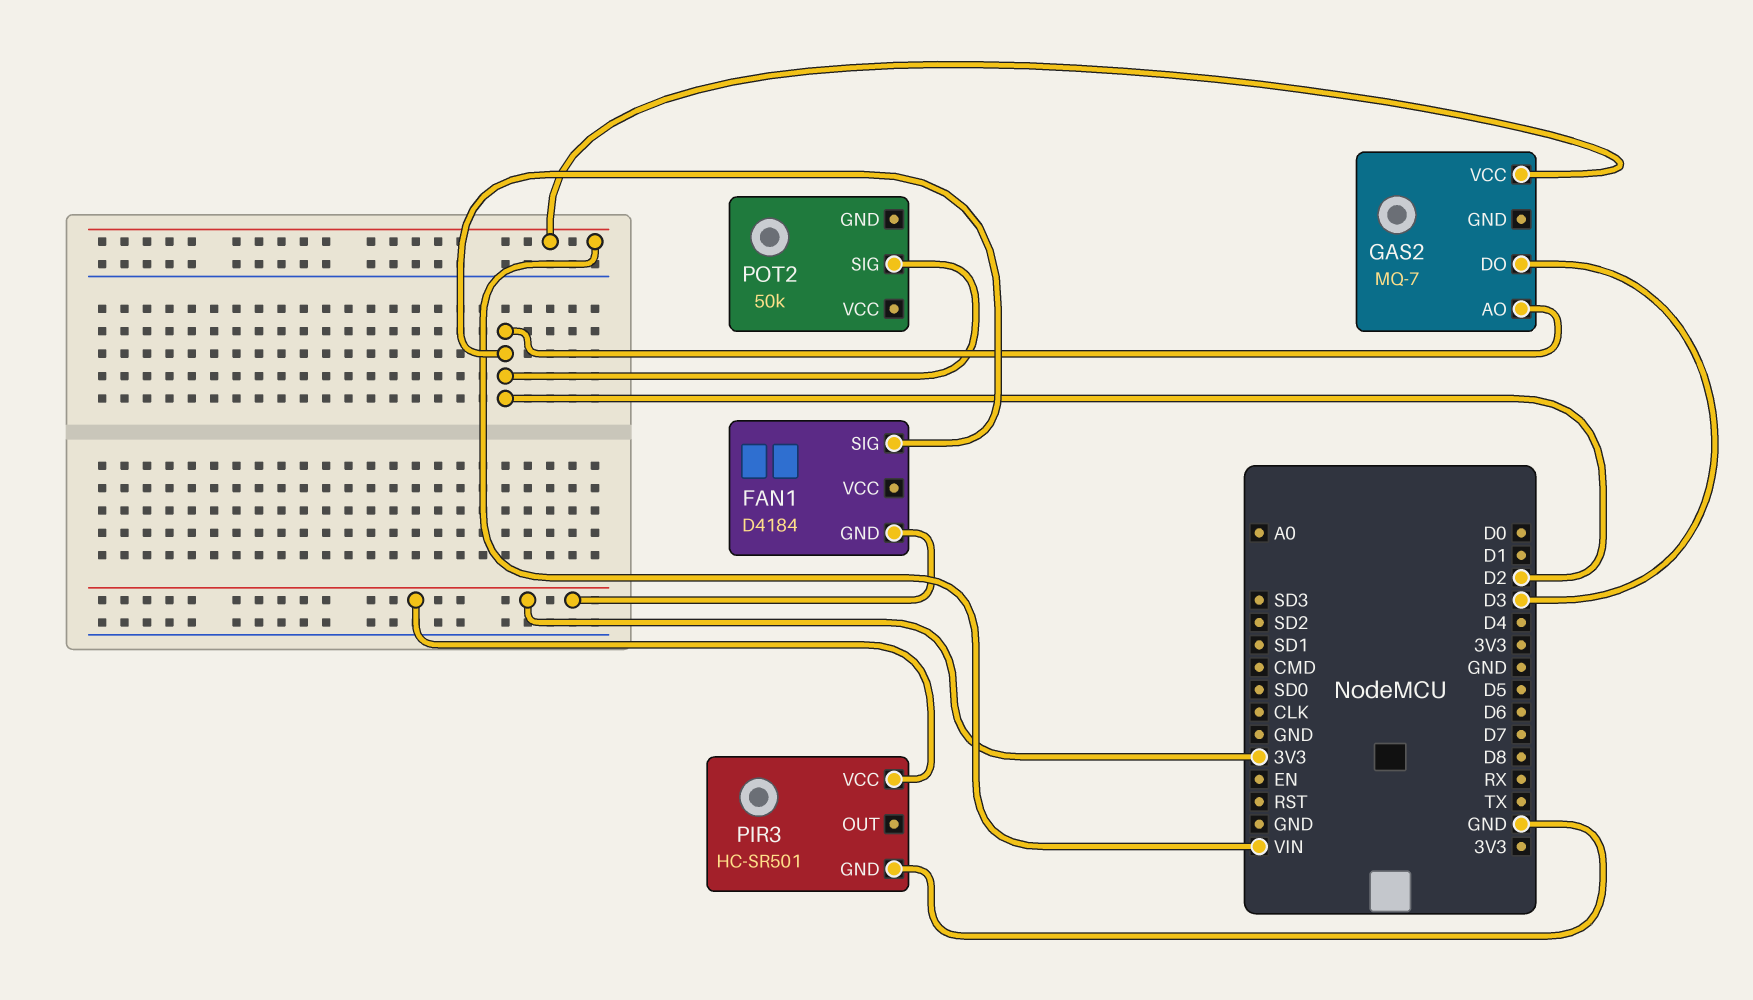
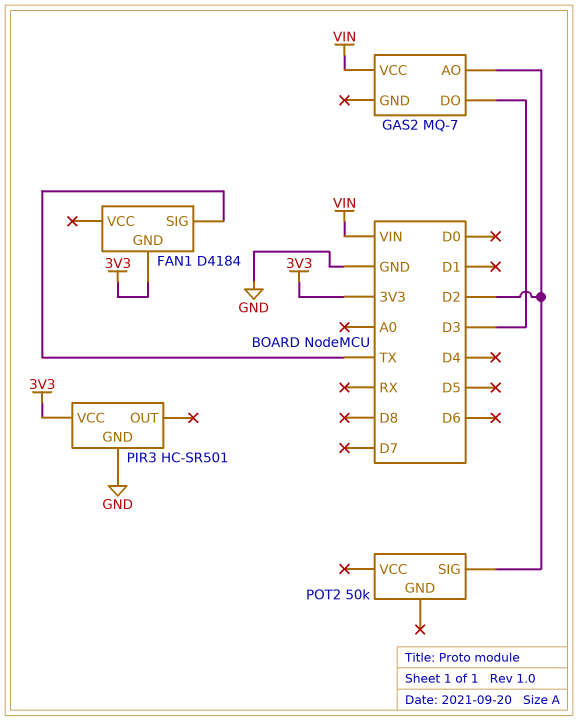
FAN1 pin SIG: D2 -> TX

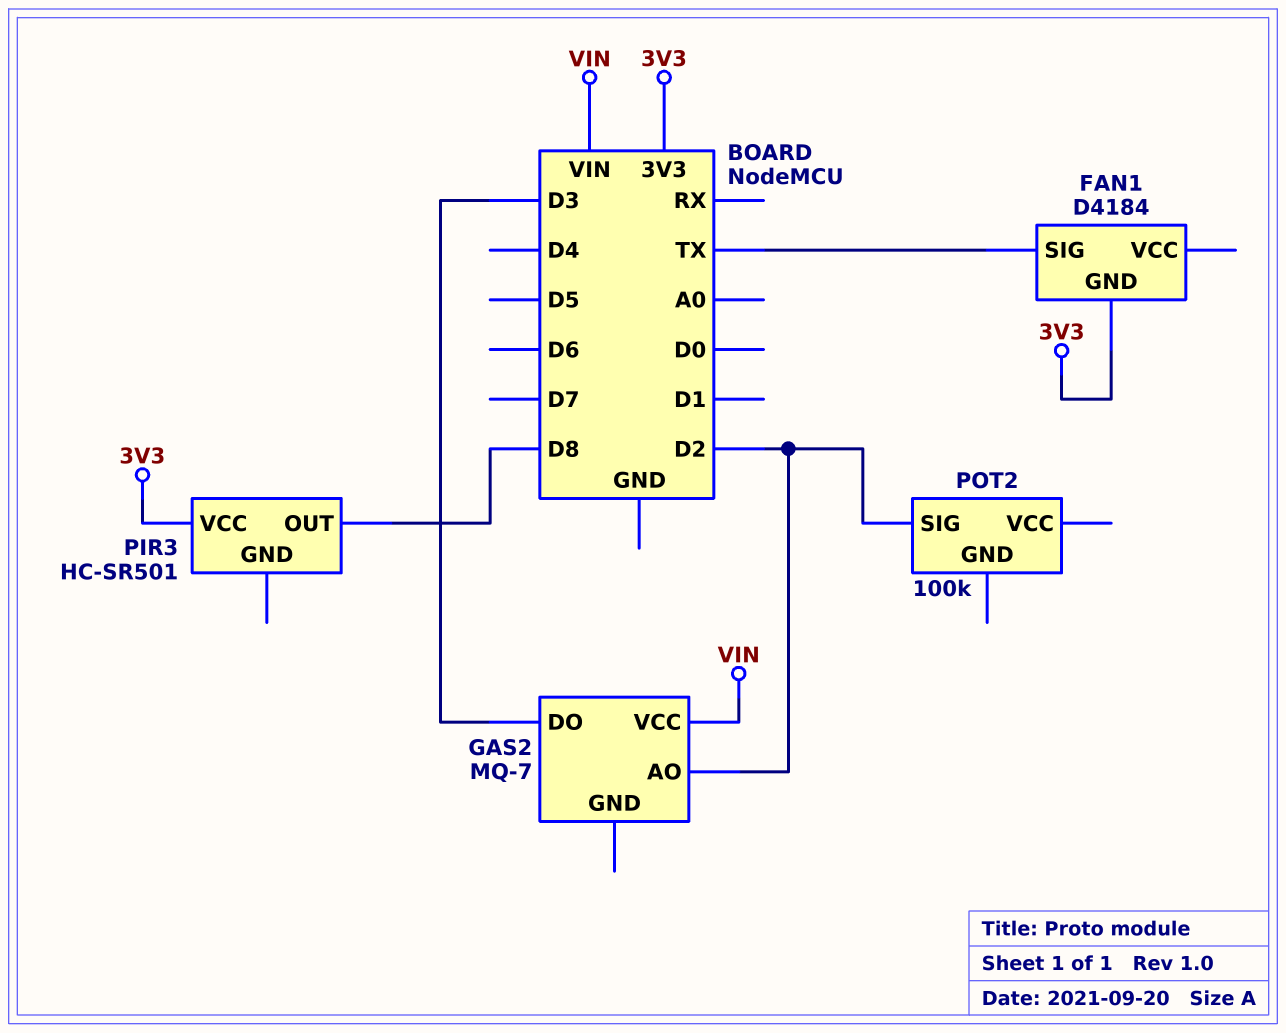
PIR3 pin GND: GND -> none
PIR3 pin OUT: none -> D8
POT2: 50k -> 100k

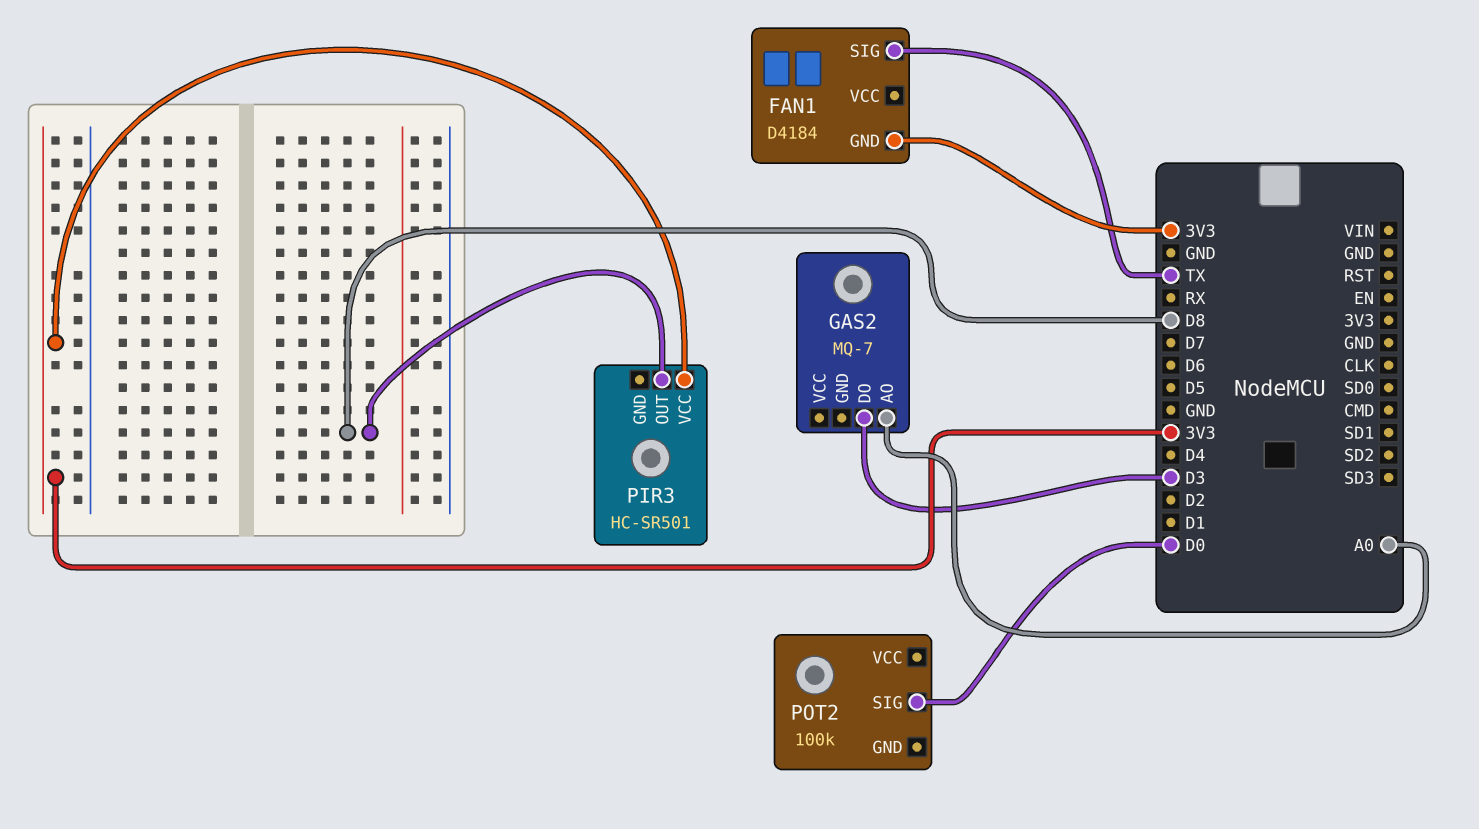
GAS2 pin AO: D2 -> A0
GAS2 pin VCC: VIN -> none
POT2 pin SIG: D2 -> D0

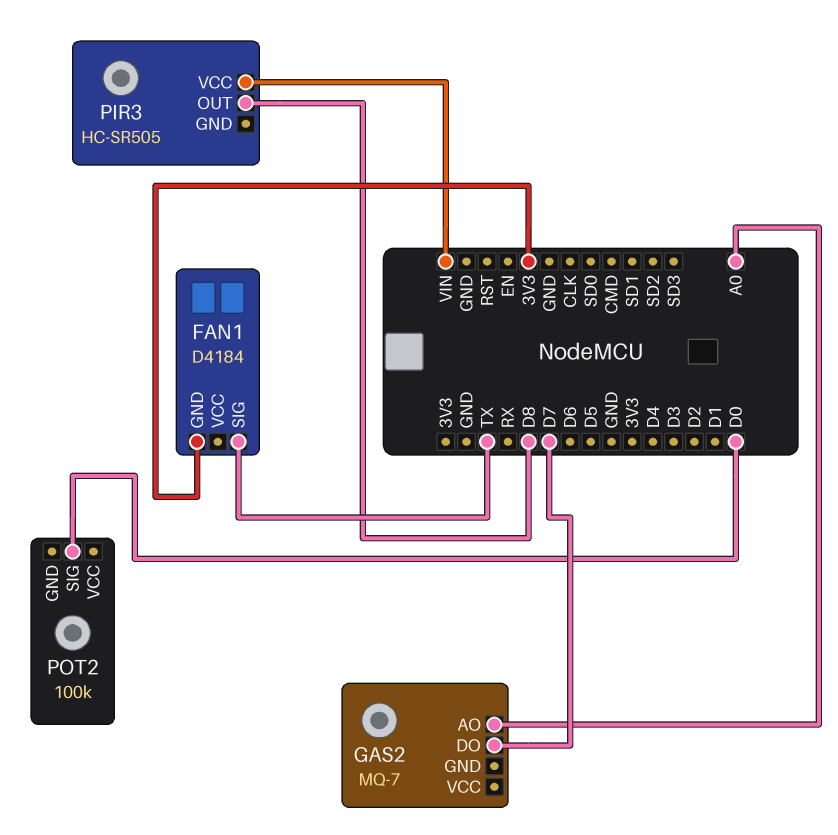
GAS2 pin DO: D3 -> D7
PIR3: HC-SR501 -> HC-SR505
PIR3 pin VCC: 3V3 -> VIN

